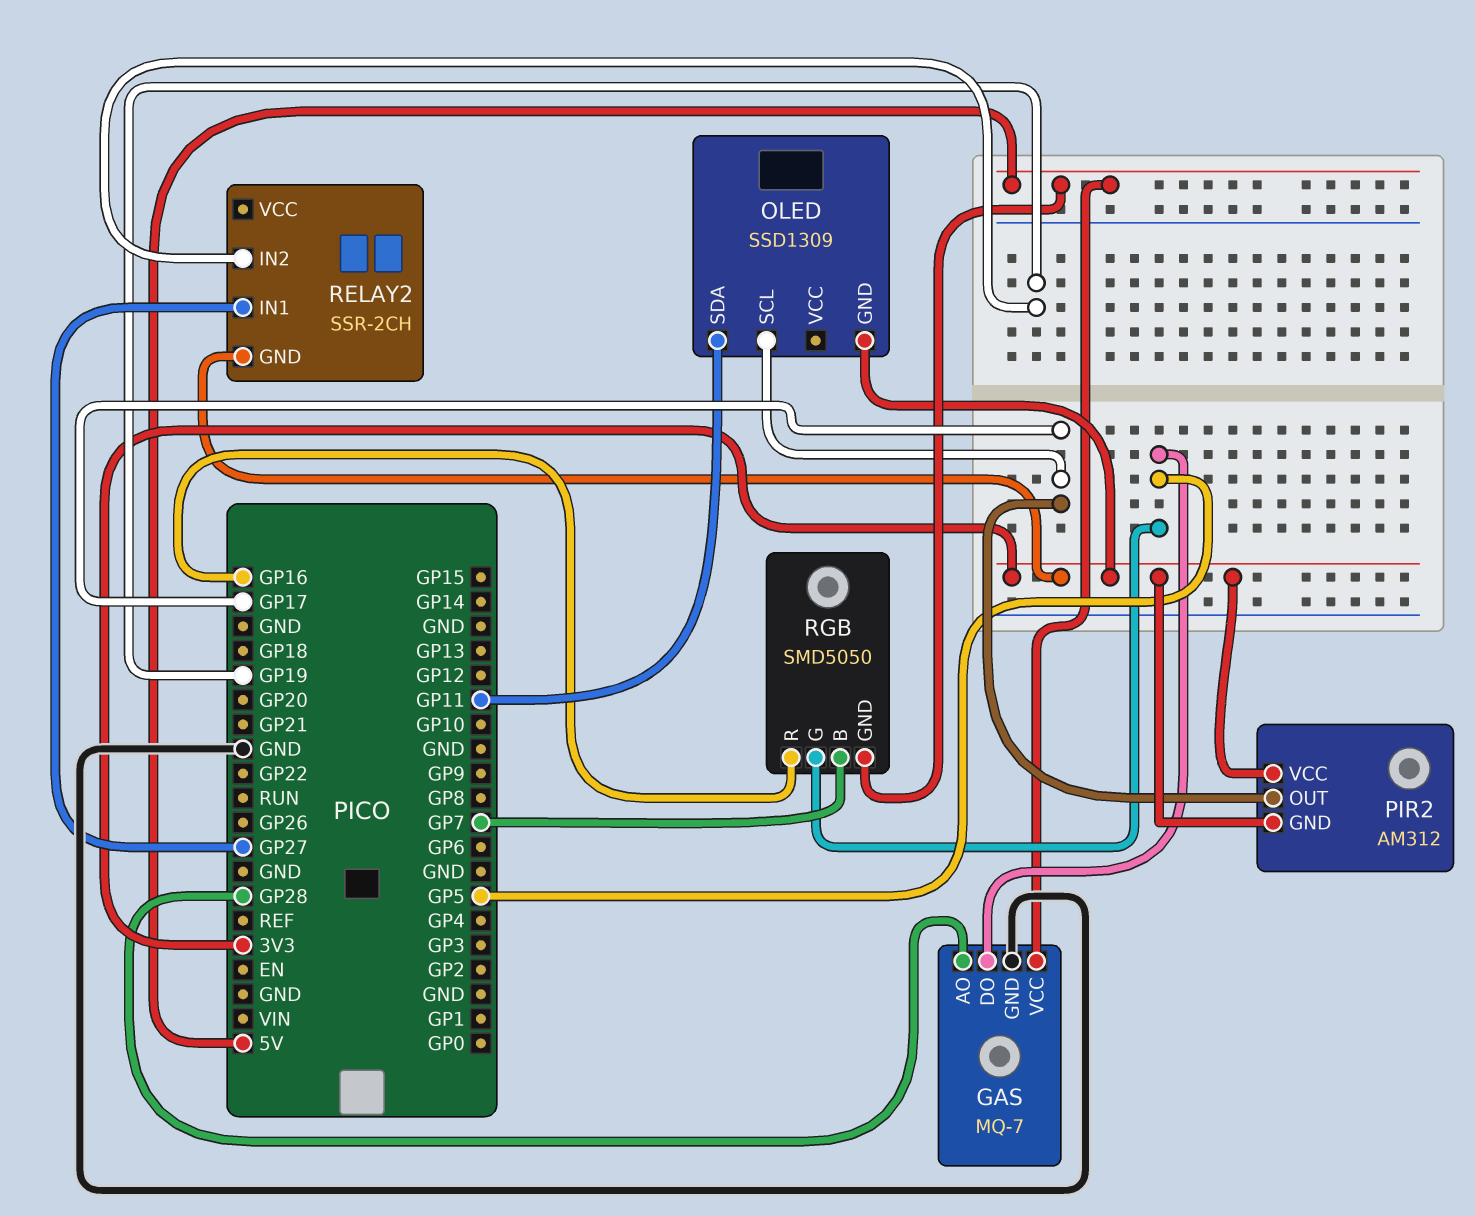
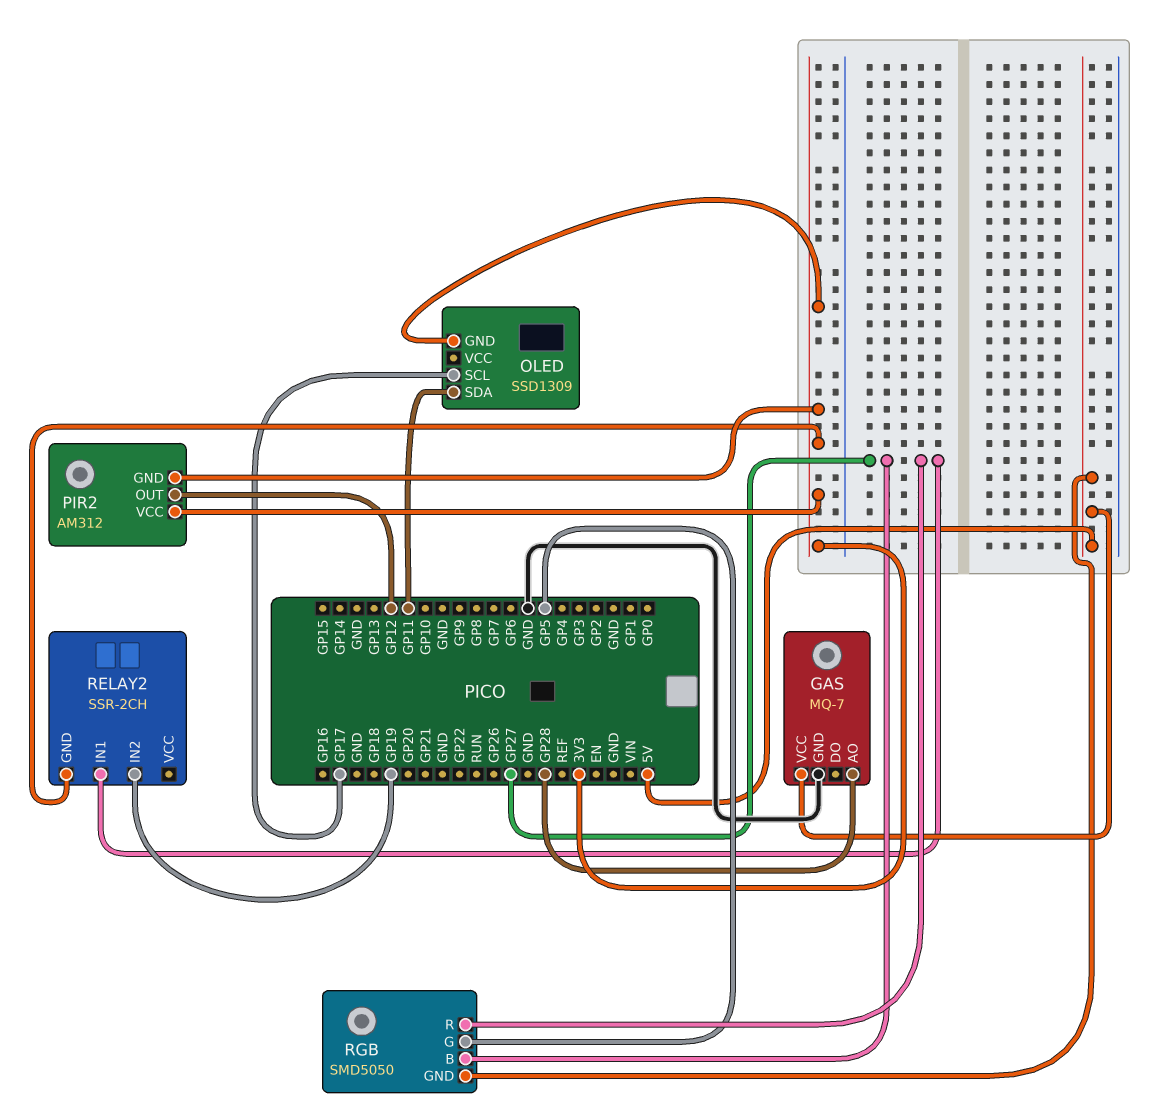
GAS pin DO: GP5 -> none
PIR2 pin OUT: GP17 -> GP12
RGB pin B: GP7 -> GP27
RGB pin R: GP16 -> GP27

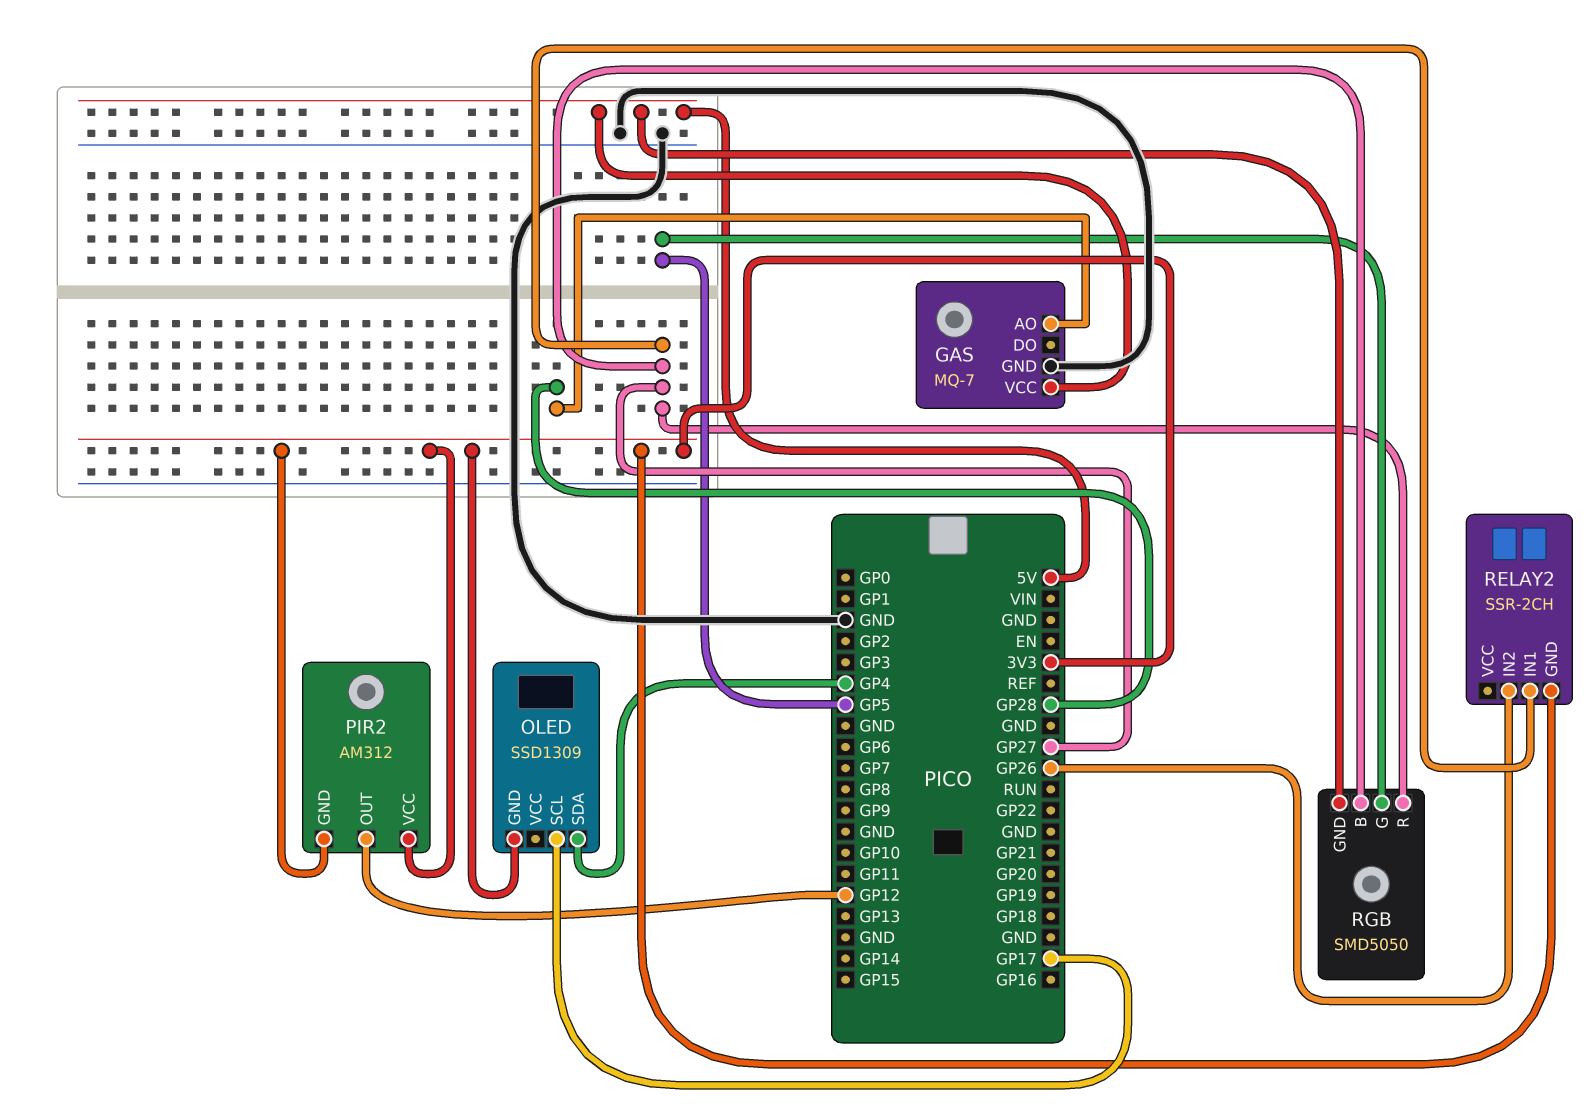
OLED pin SDA: GP11 -> GP4
RELAY2 pin IN2: GP19 -> GP26

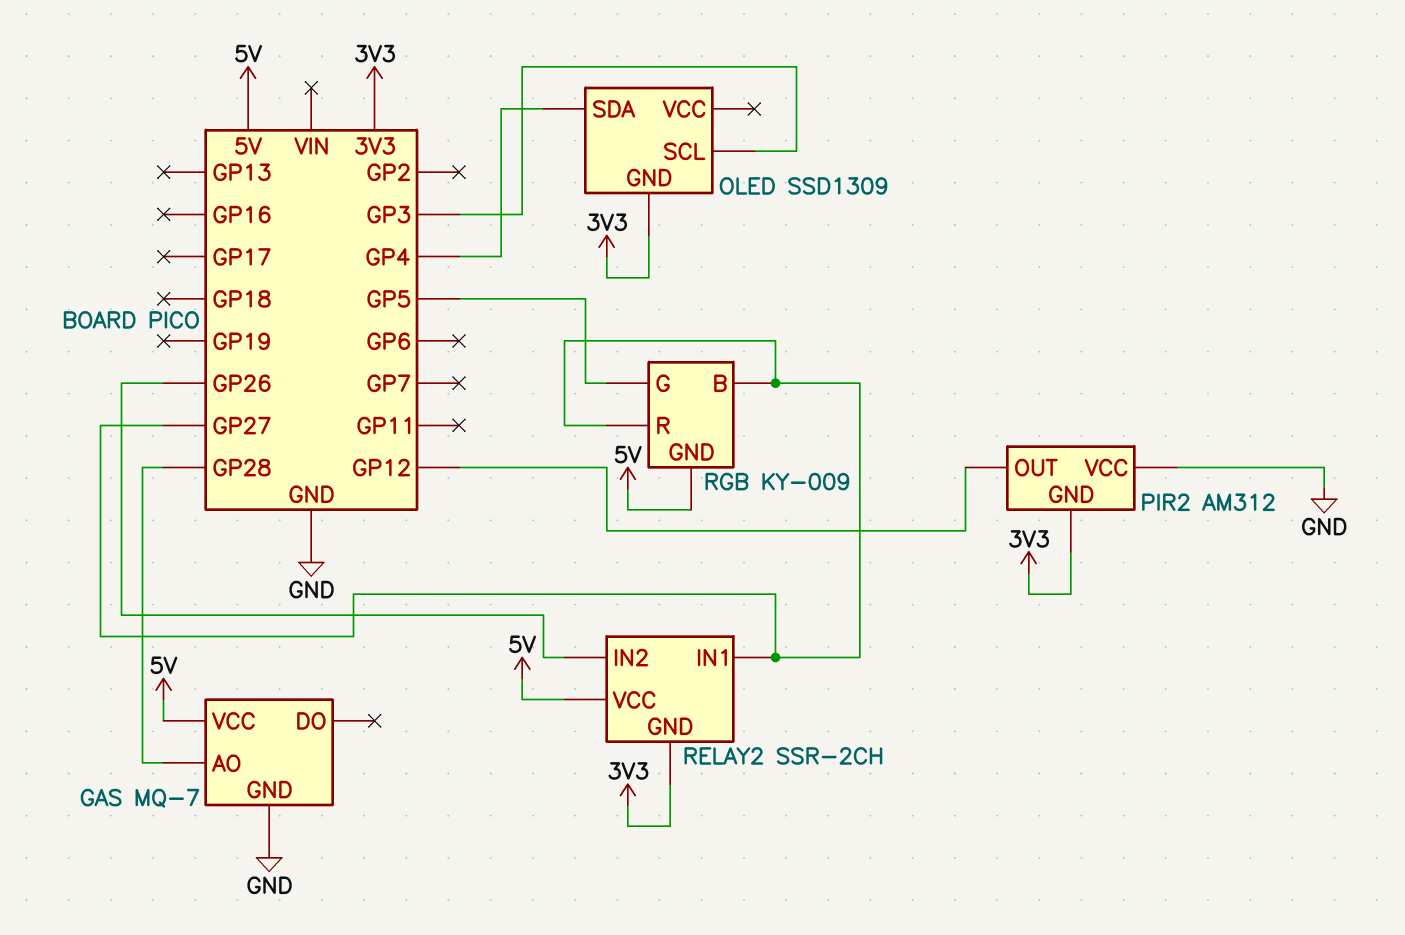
OLED pin SCL: GP17 -> GP3
PIR2 pin VCC: 3V3 -> GND
RELAY2 pin VCC: none -> 5V
RGB: SMD5050 -> KY-009

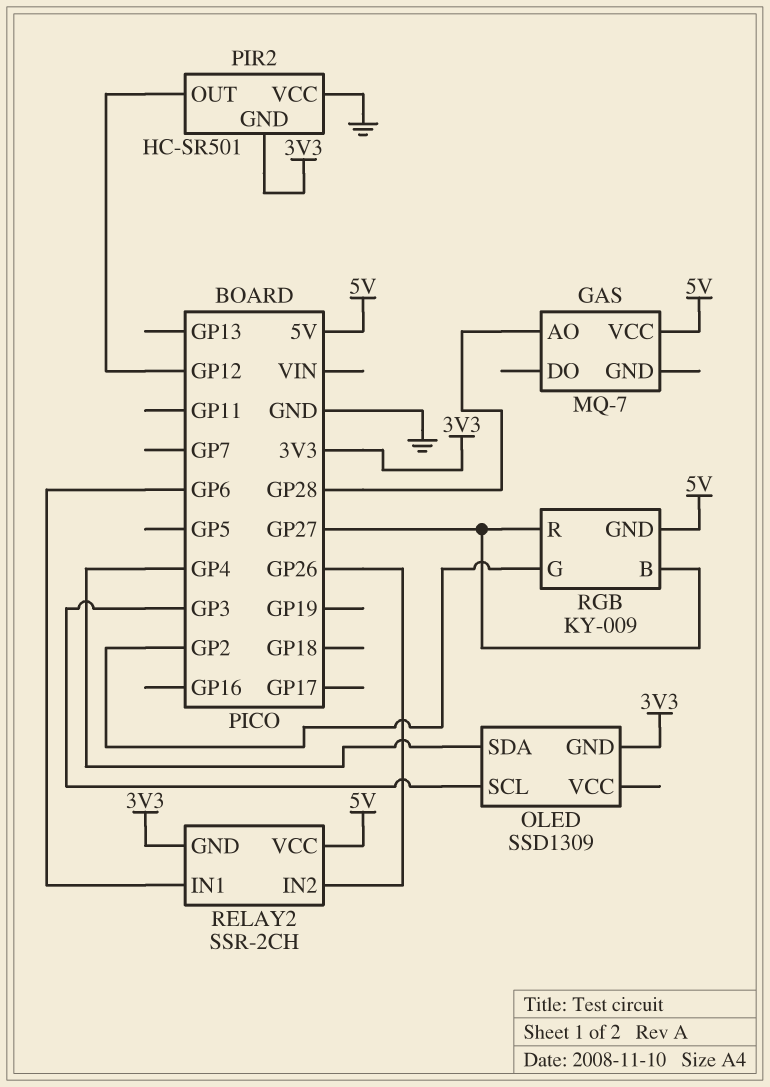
GAS pin GND: GND -> none
PIR2: AM312 -> HC-SR501
RELAY2 pin IN1: GP27 -> GP6
RGB pin G: GP5 -> GP2

